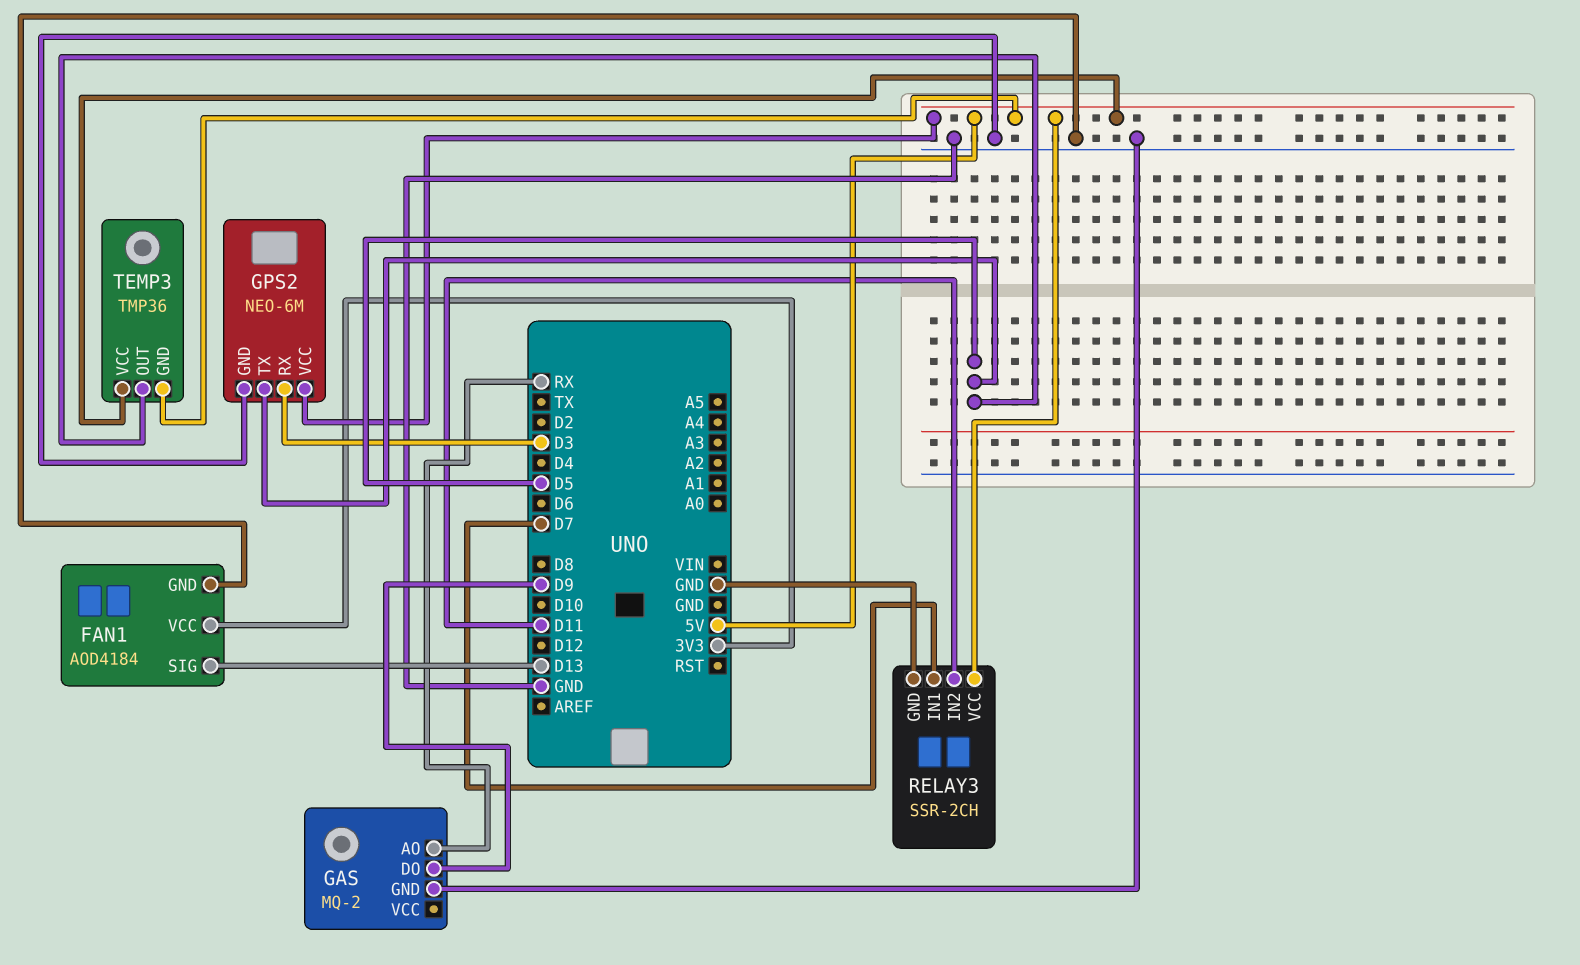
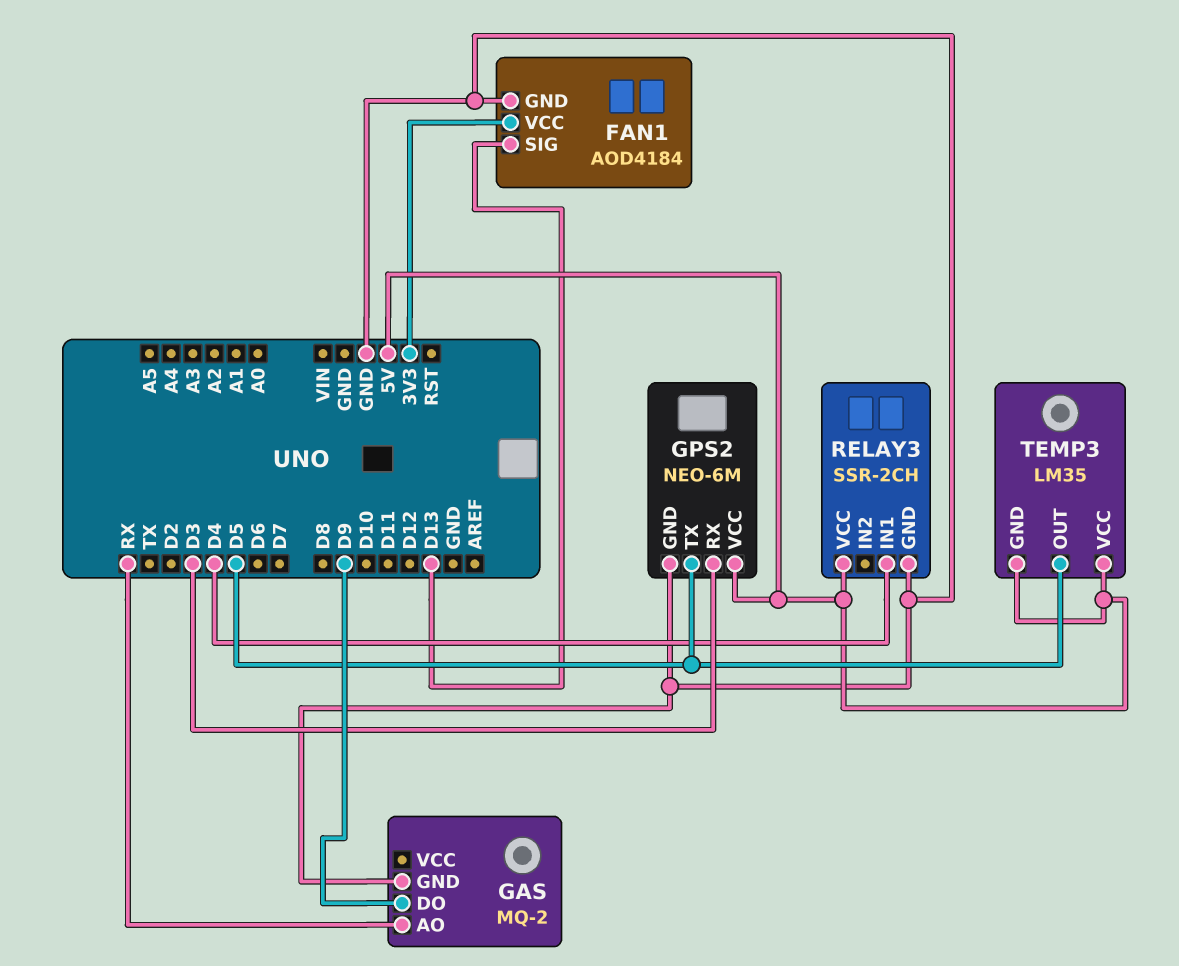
RELAY3 pin IN1: D7 -> D4
RELAY3 pin IN2: D11 -> none
TEMP3: TMP36 -> LM35

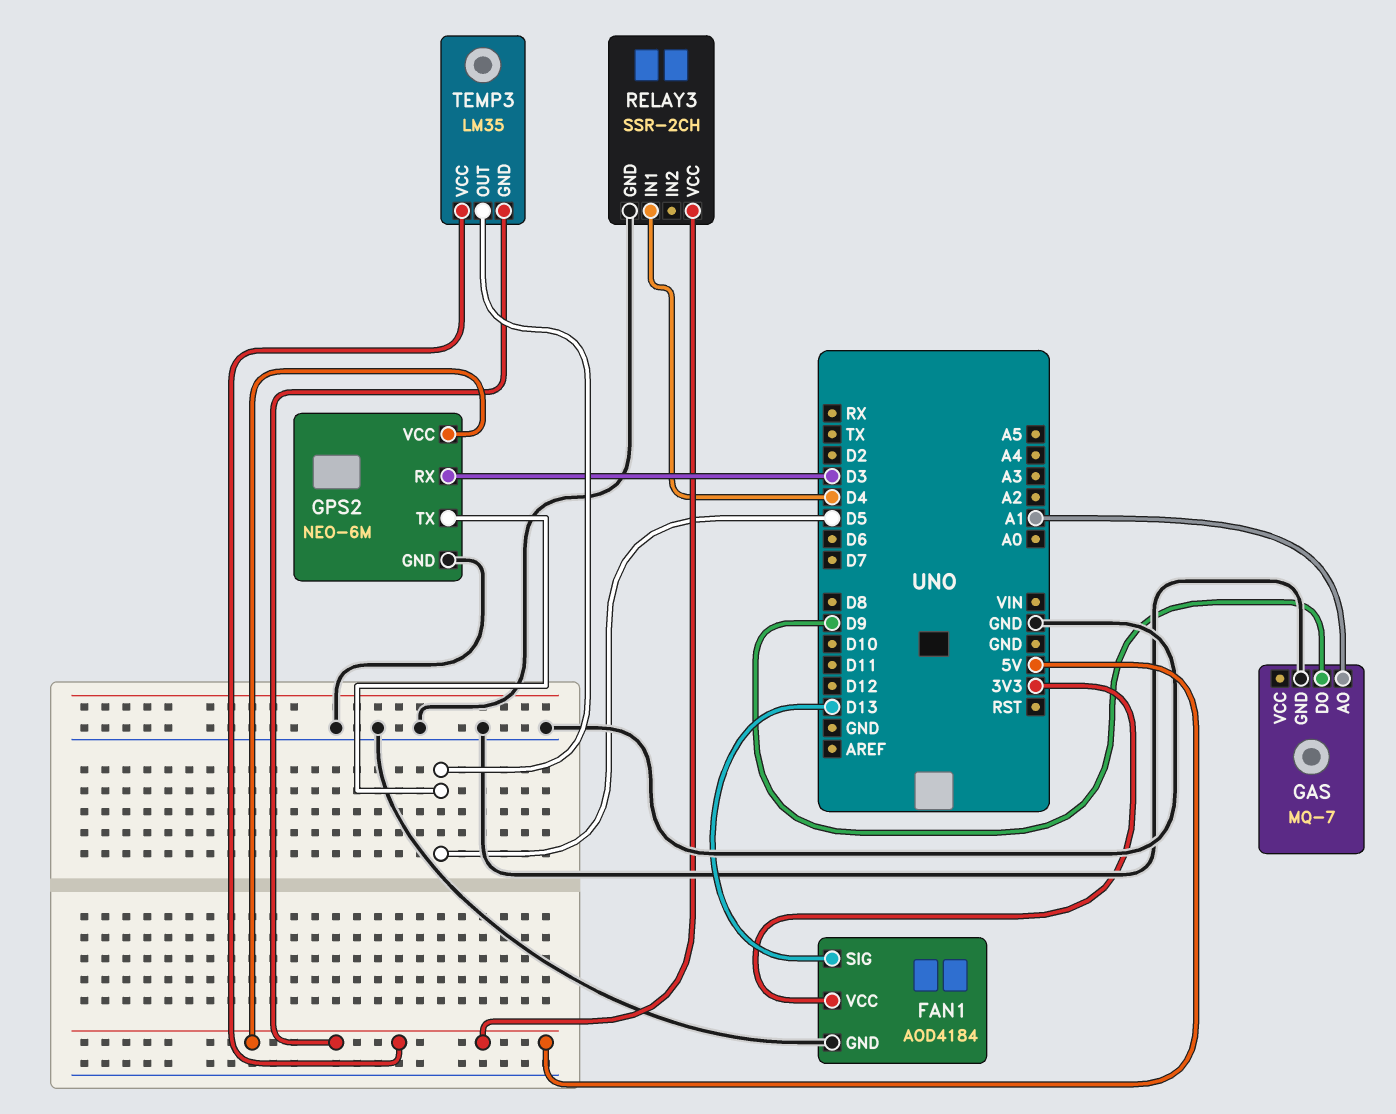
GAS: MQ-2 -> MQ-7
GAS pin AO: RX -> A1

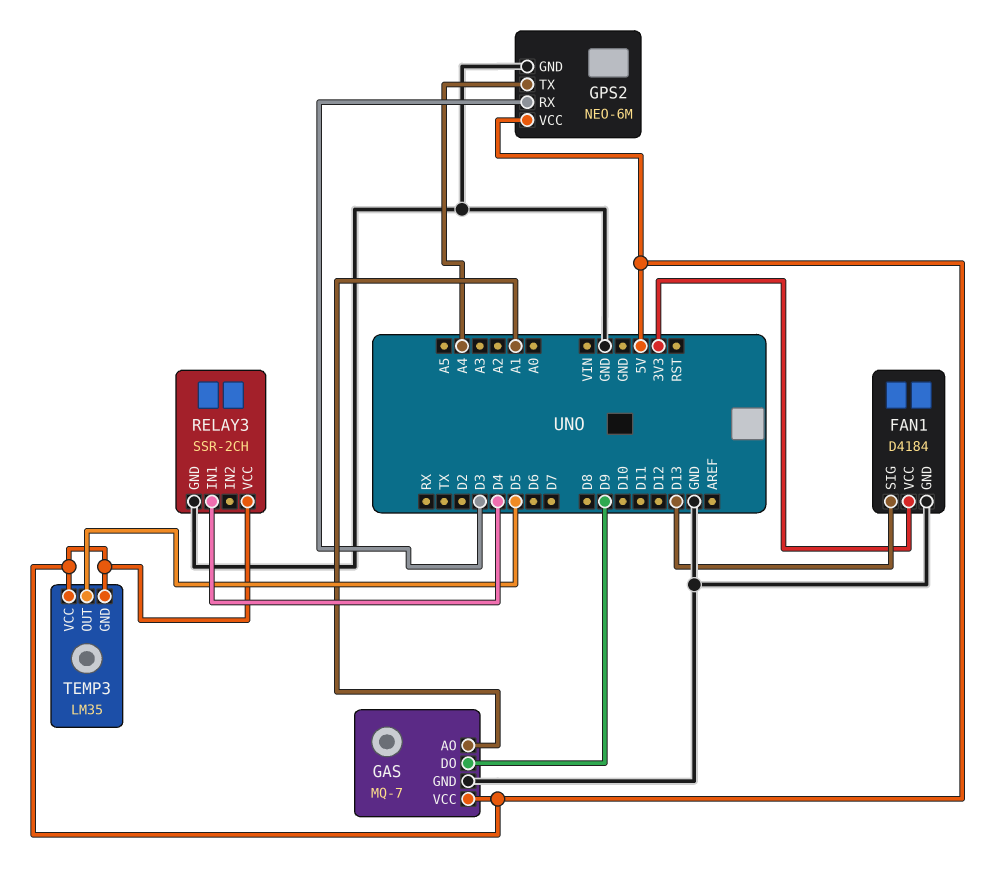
FAN1: AOD4184 -> D4184
GAS pin VCC: none -> 5V
GPS2 pin TX: D5 -> A4

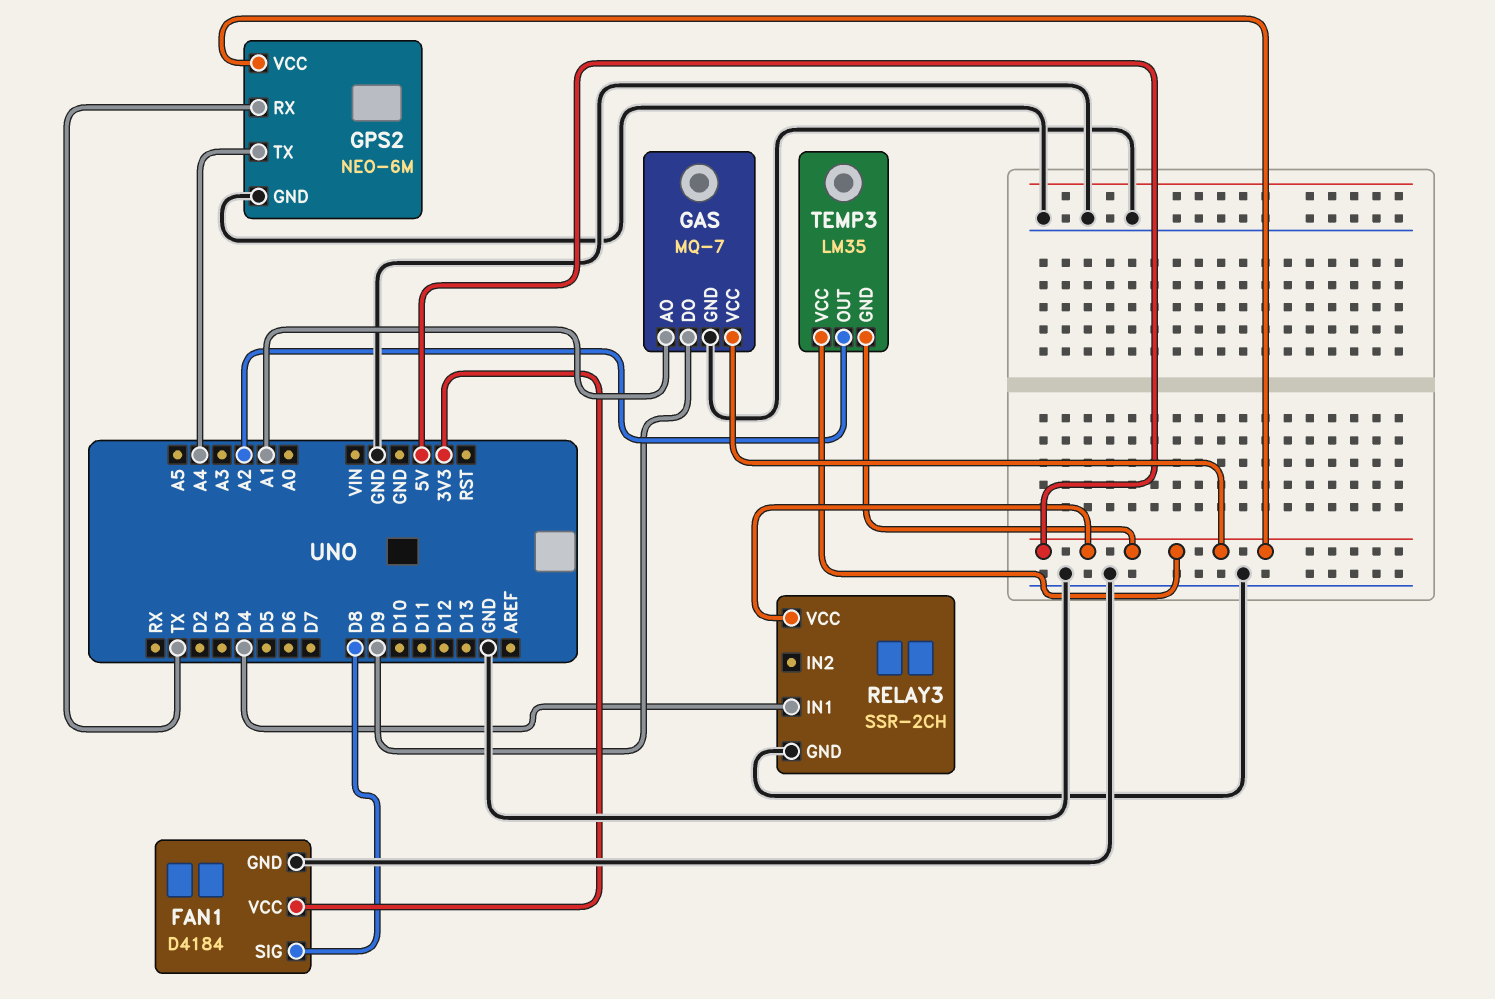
FAN1 pin SIG: D13 -> D8
GPS2 pin RX: D3 -> TX
TEMP3 pin OUT: D5 -> A2

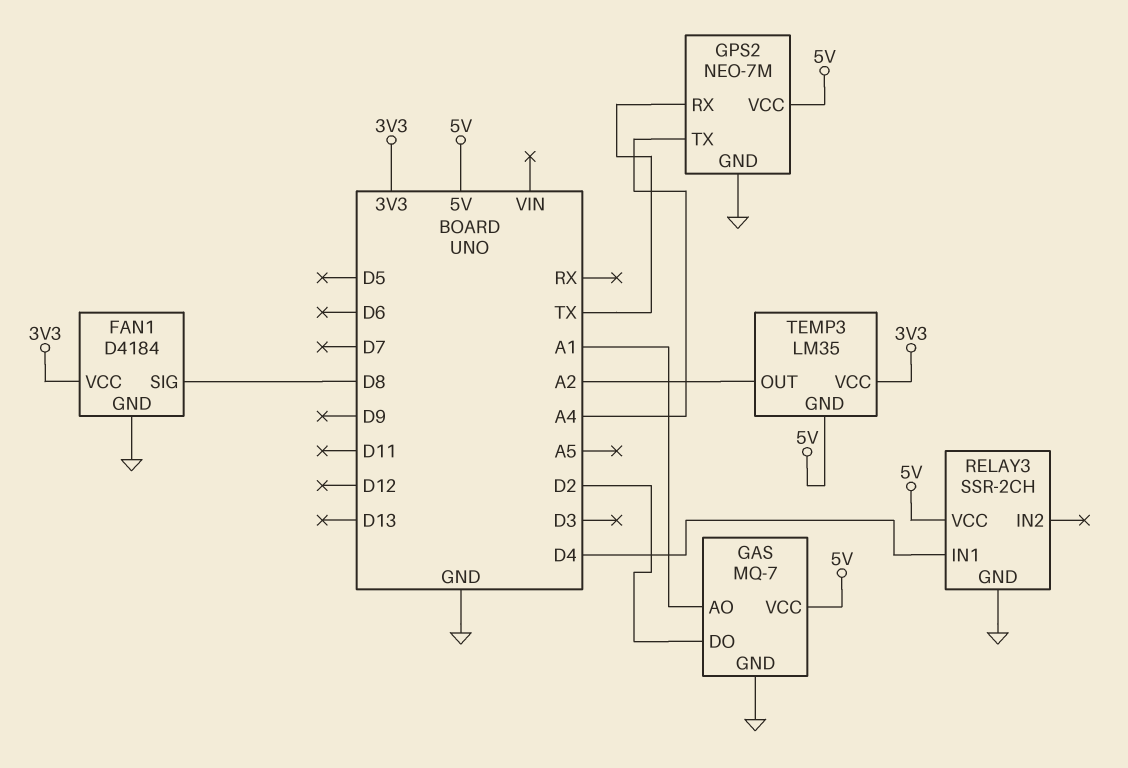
GAS pin DO: D9 -> D2
GPS2: NEO-6M -> NEO-7M
TEMP3 pin VCC: 5V -> 3V3

